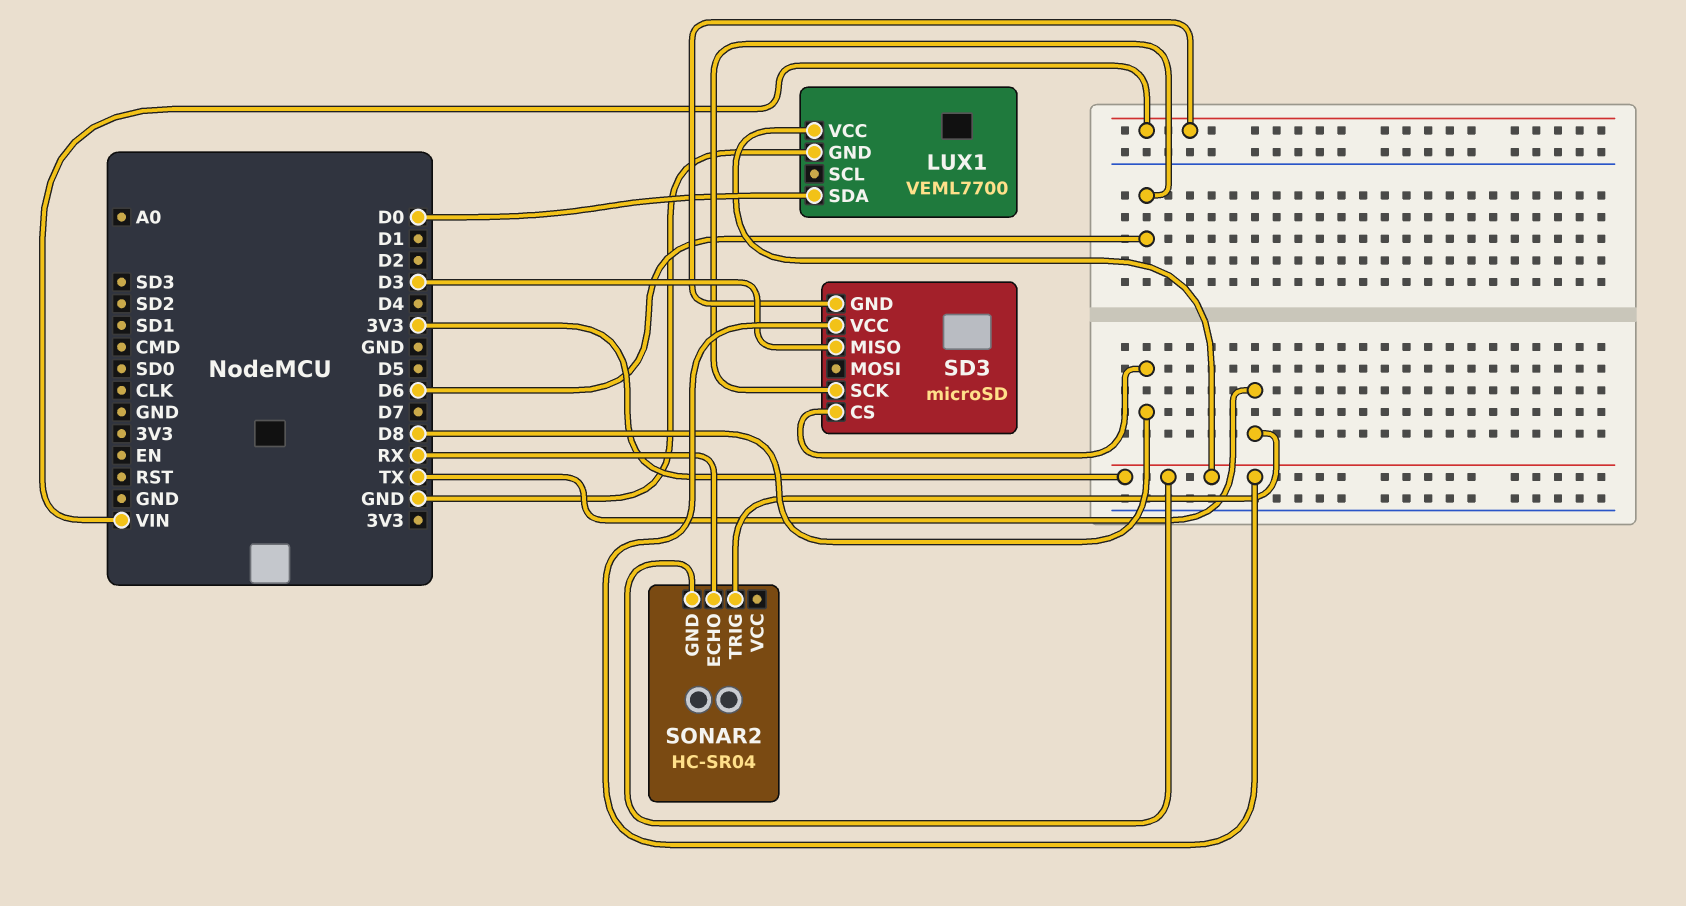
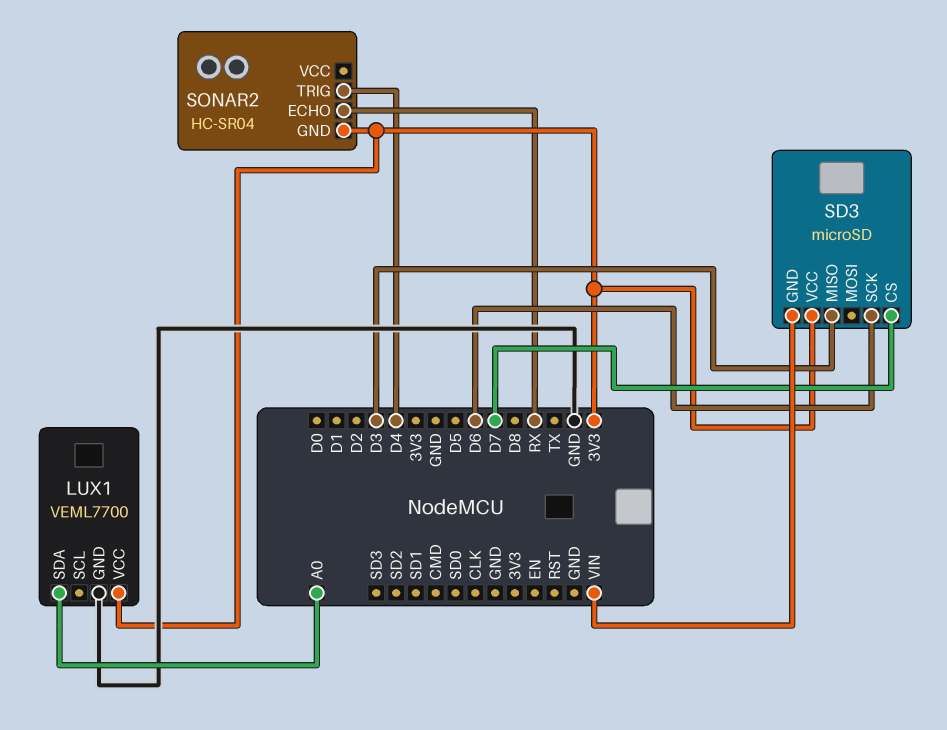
LUX1 pin SDA: D0 -> A0
SD3 pin CS: D8 -> D7
SONAR2 pin TRIG: TX -> D4

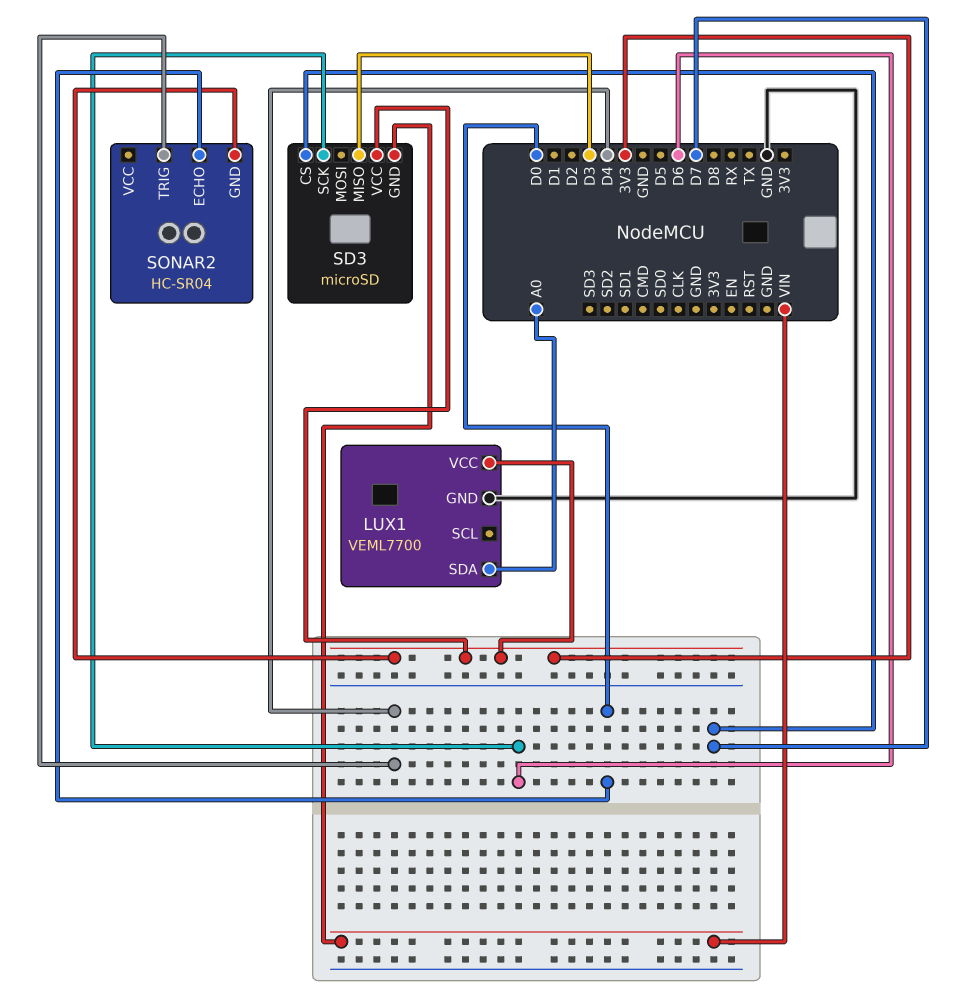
SONAR2 pin ECHO: RX -> D0

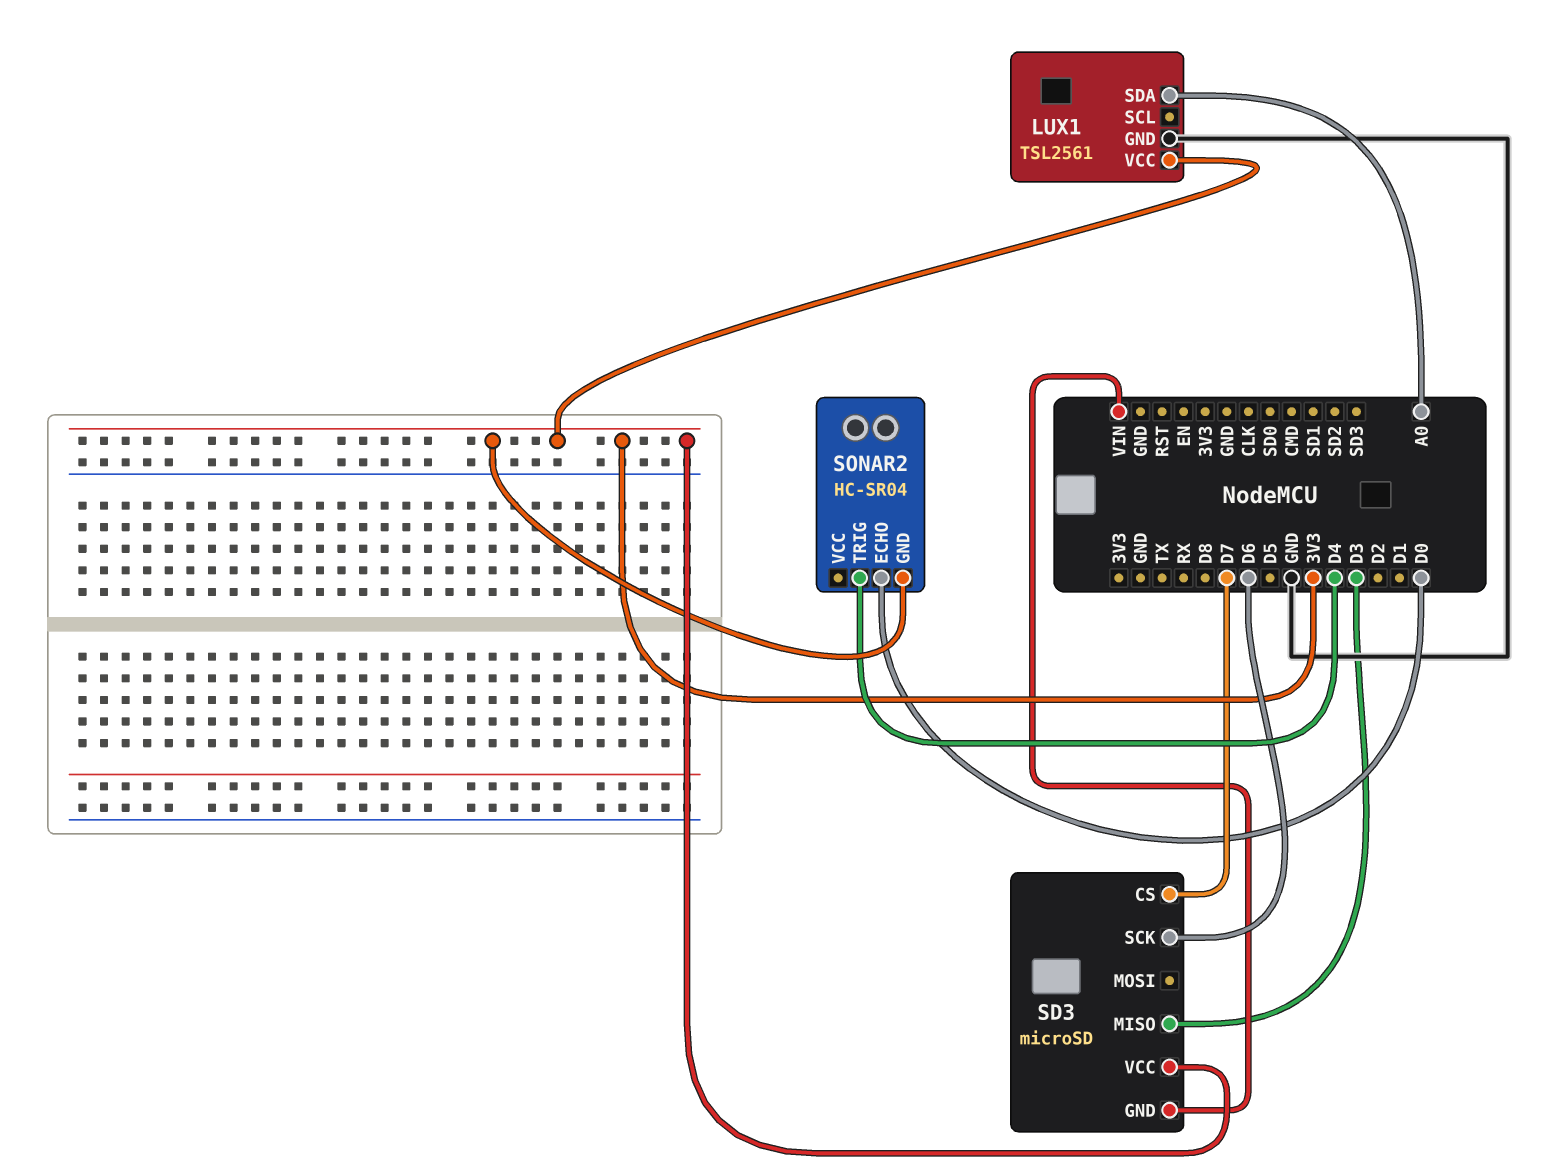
LUX1: VEML7700 -> TSL2561

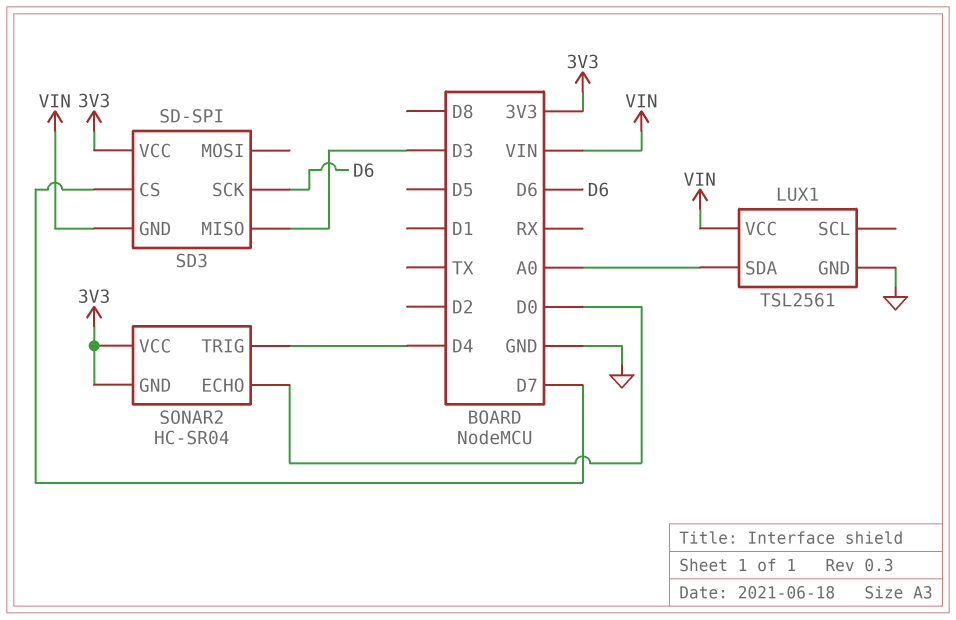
LUX1 pin VCC: 3V3 -> VIN
SD3: microSD -> SD-SPI
SONAR2 pin VCC: none -> 3V3

